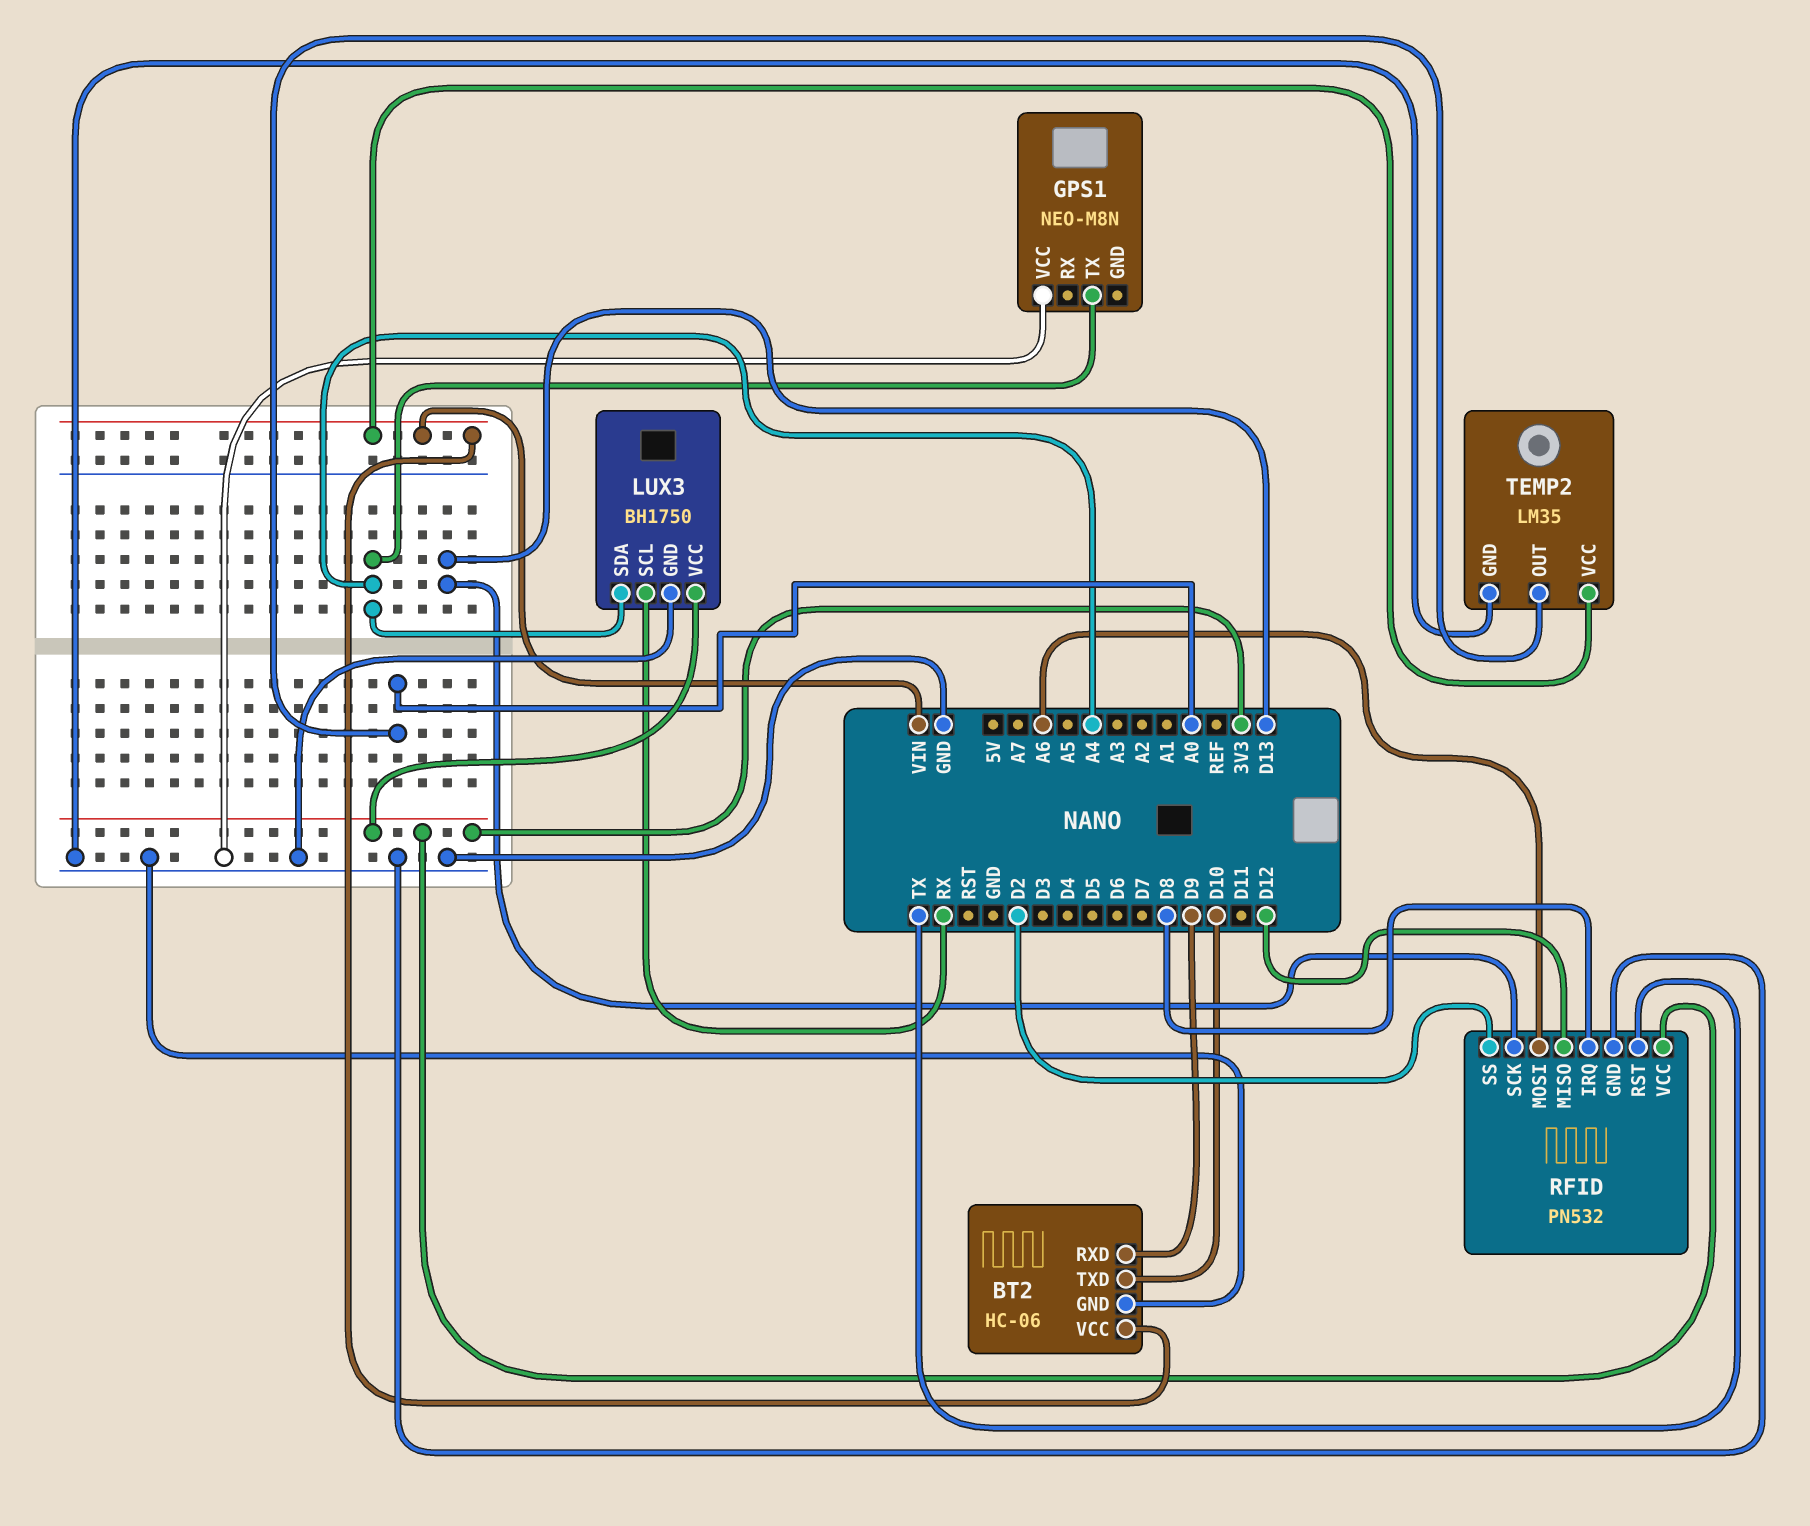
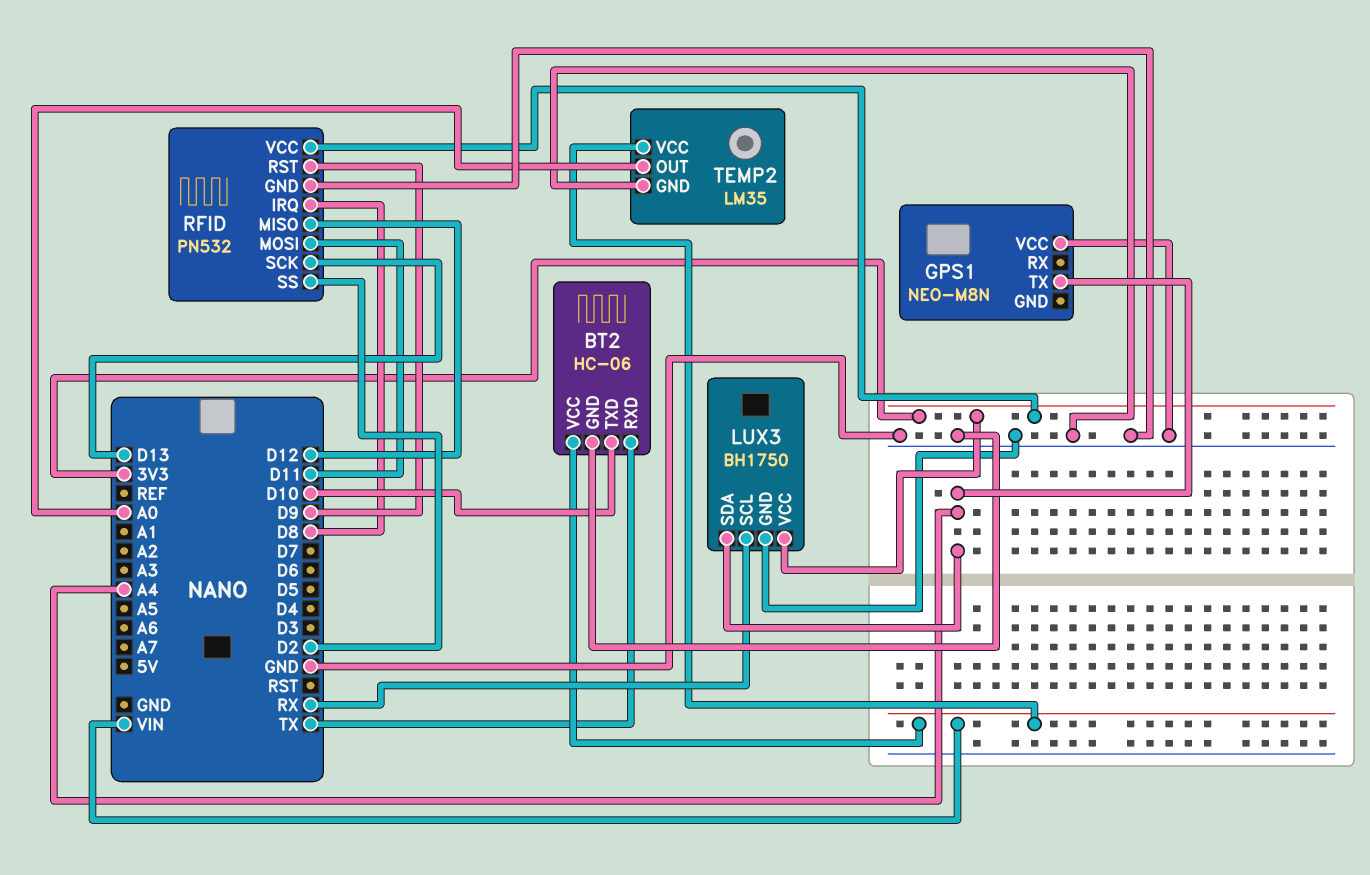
BT2 pin RXD: D9 -> TX
RFID pin MOSI: A6 -> D11
RFID pin RST: TX -> D9

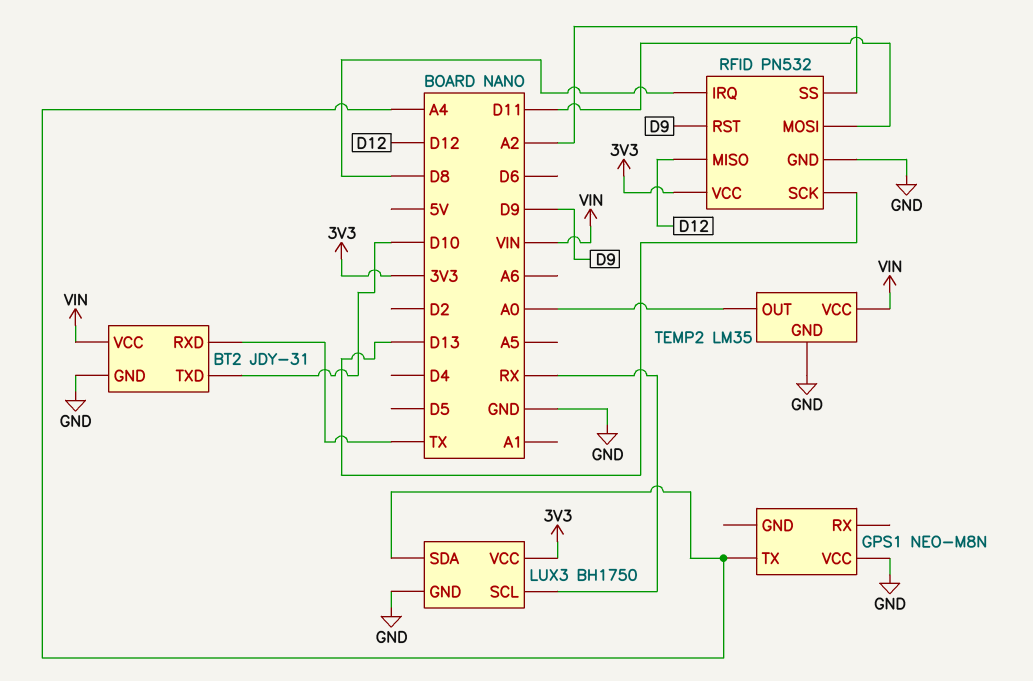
BT2: HC-06 -> JDY-31
RFID pin SS: D2 -> A2

